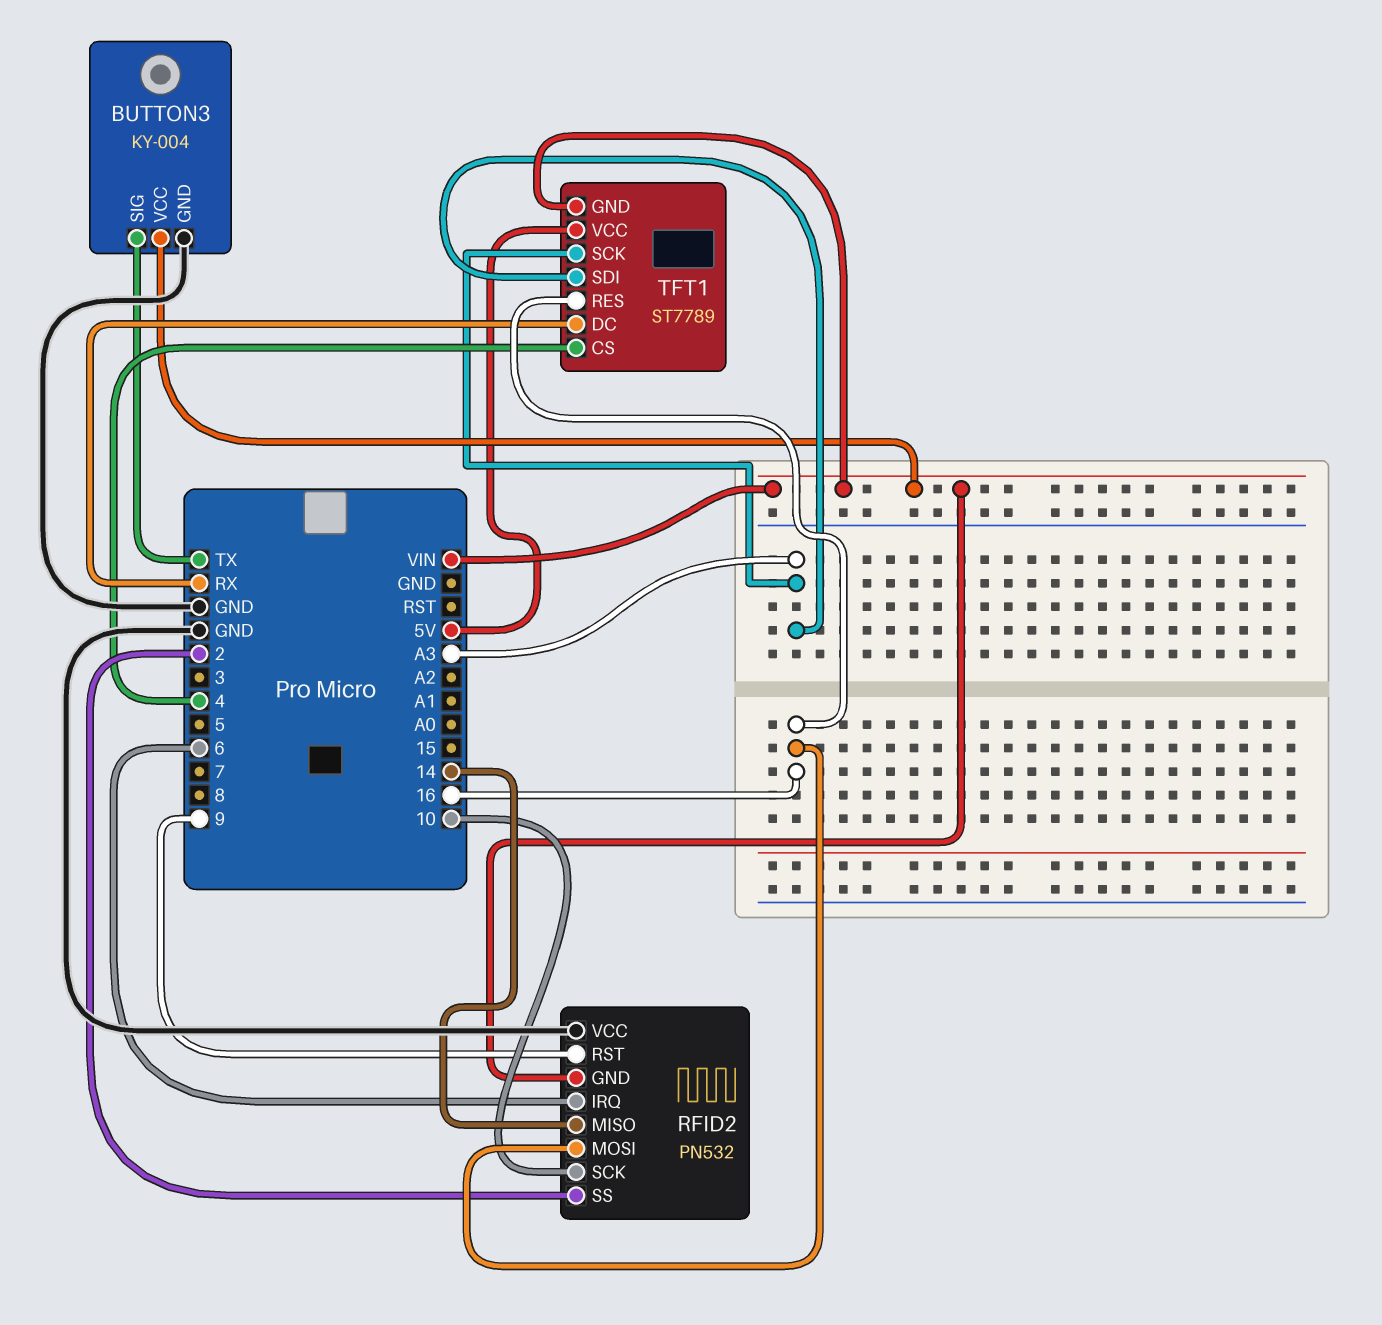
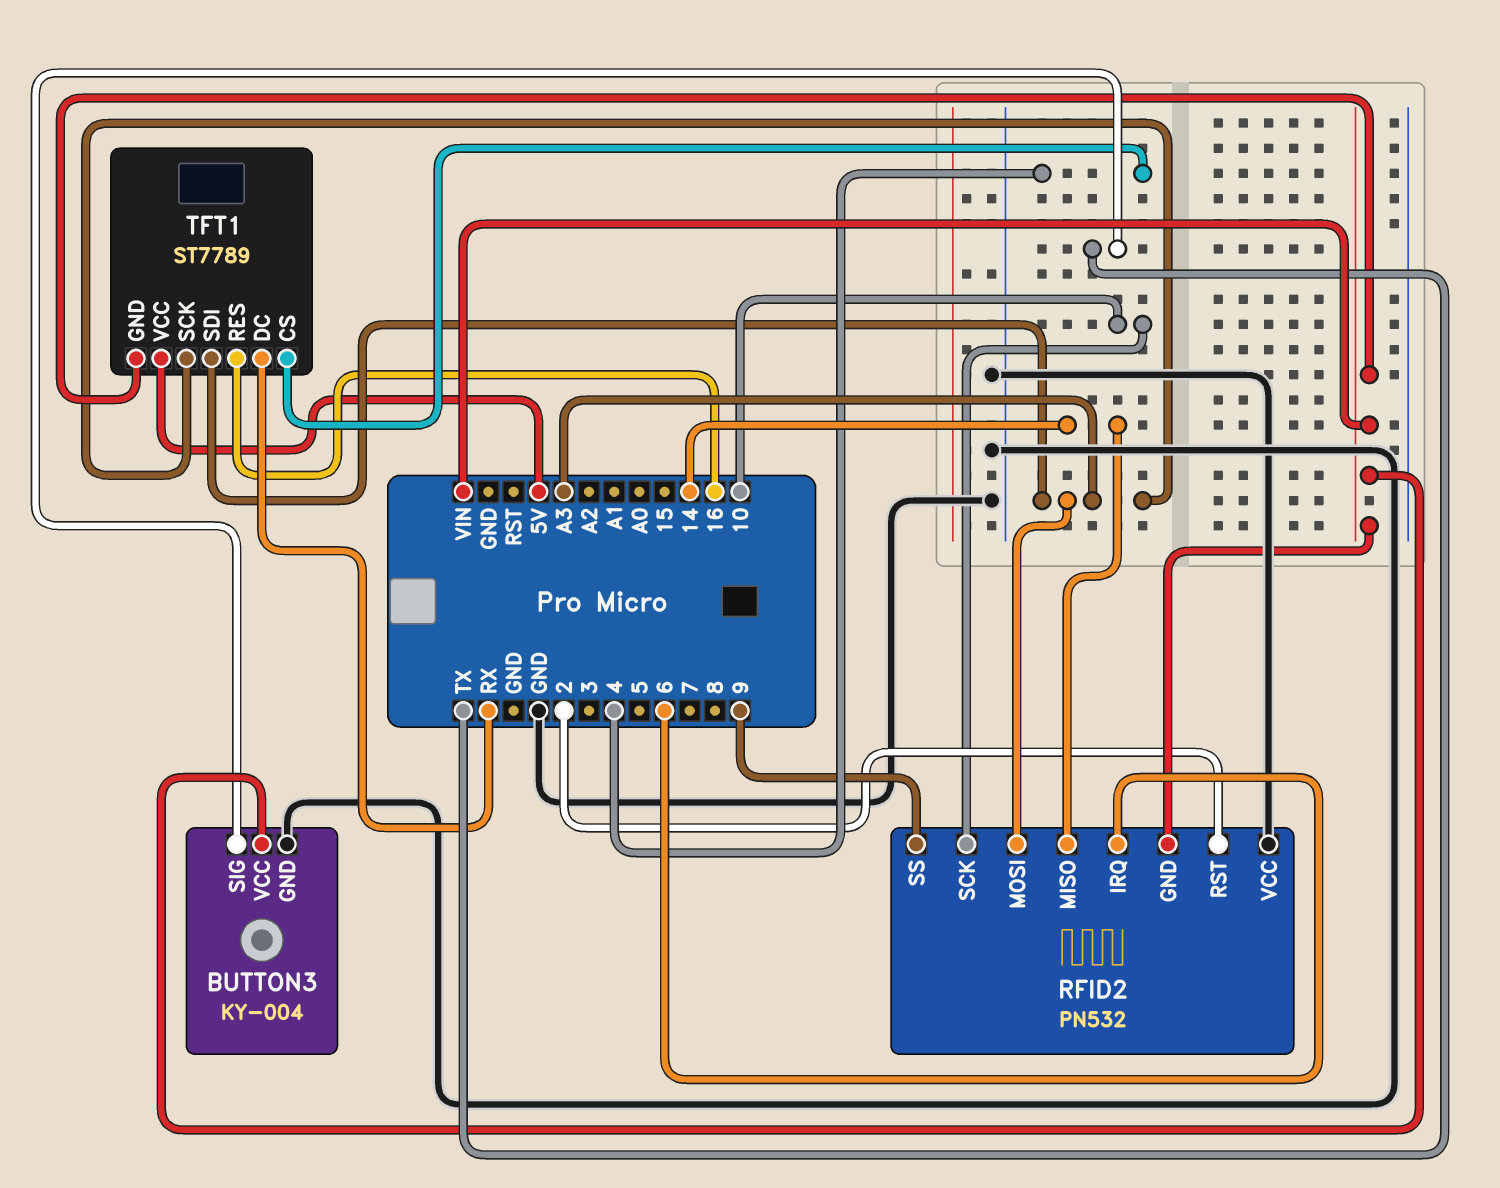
RFID2 pin MOSI: 16 -> A3
RFID2 pin RST: 9 -> 2
RFID2 pin SS: 2 -> 9

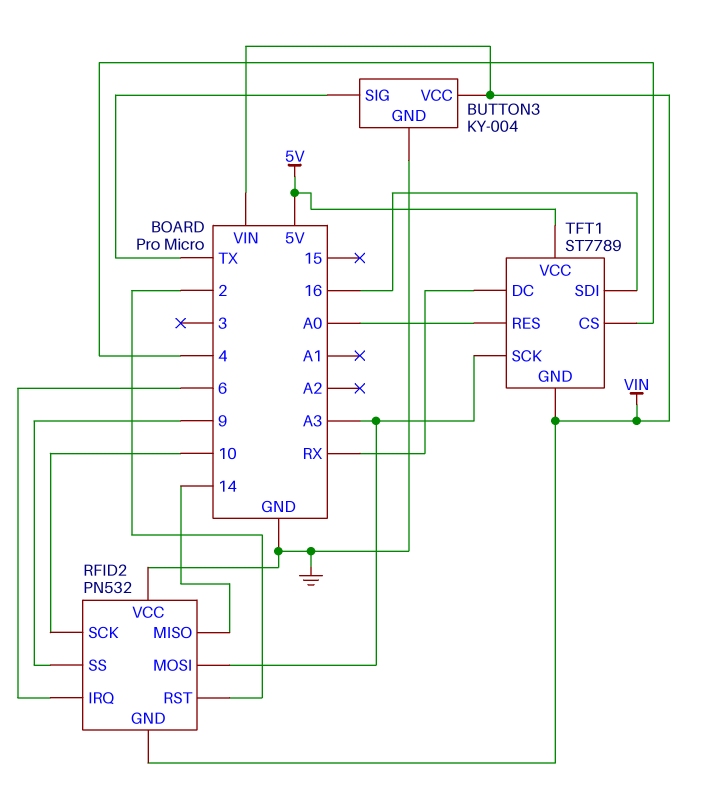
TFT1 pin RES: 16 -> A0
TFT1 pin SDI: A3 -> 16

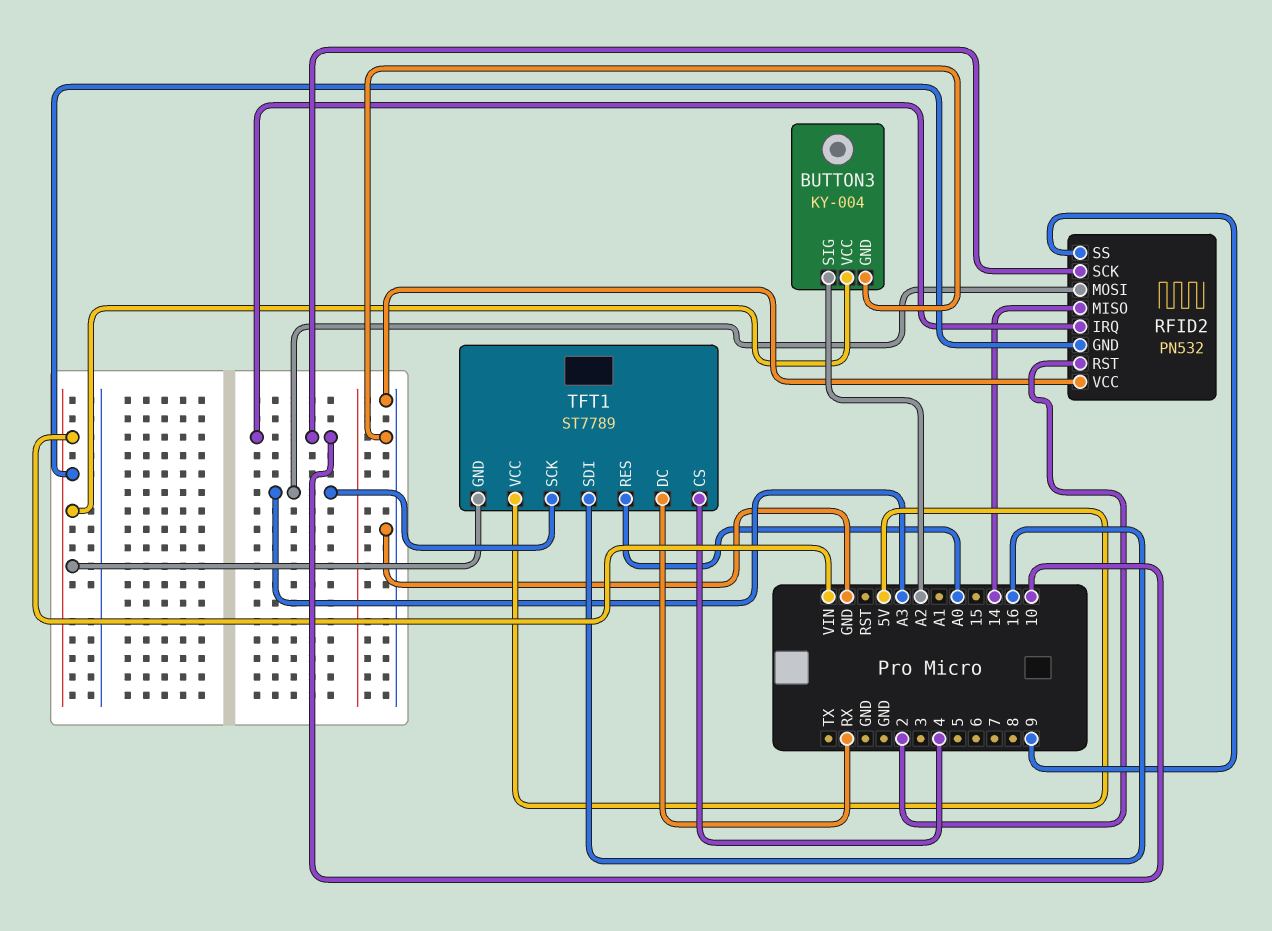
BUTTON3 pin SIG: TX -> A2
RFID2 pin IRQ: 6 -> 10

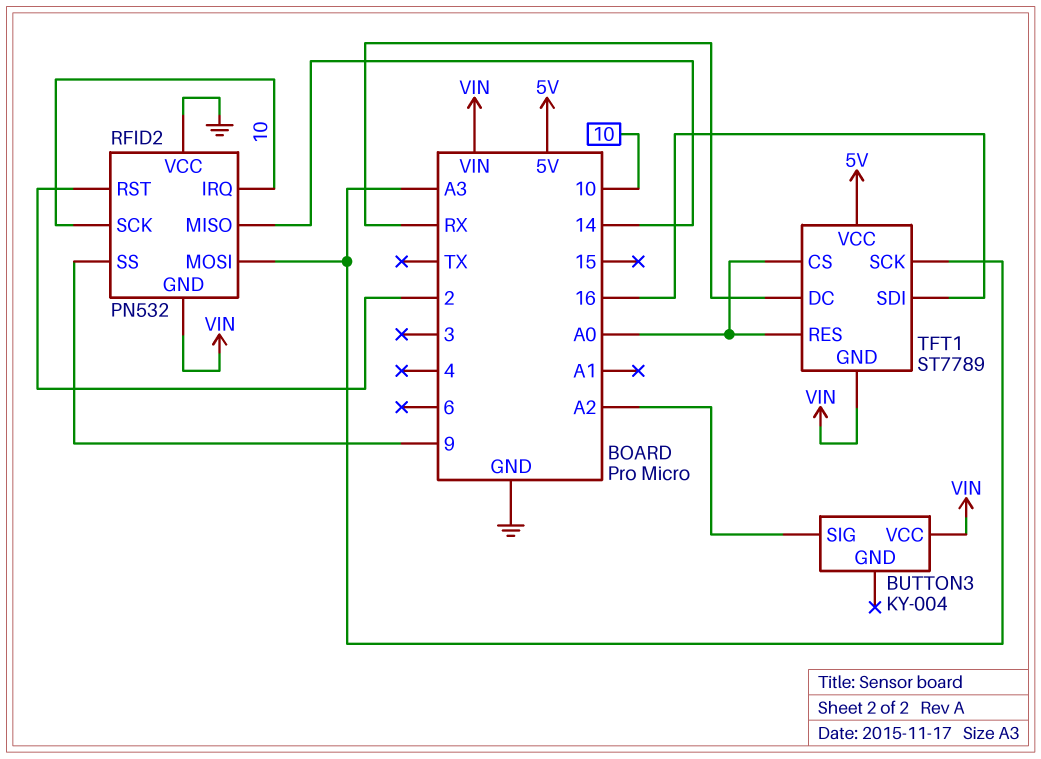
BUTTON3 pin GND: GND -> none
TFT1 pin CS: 4 -> A0

